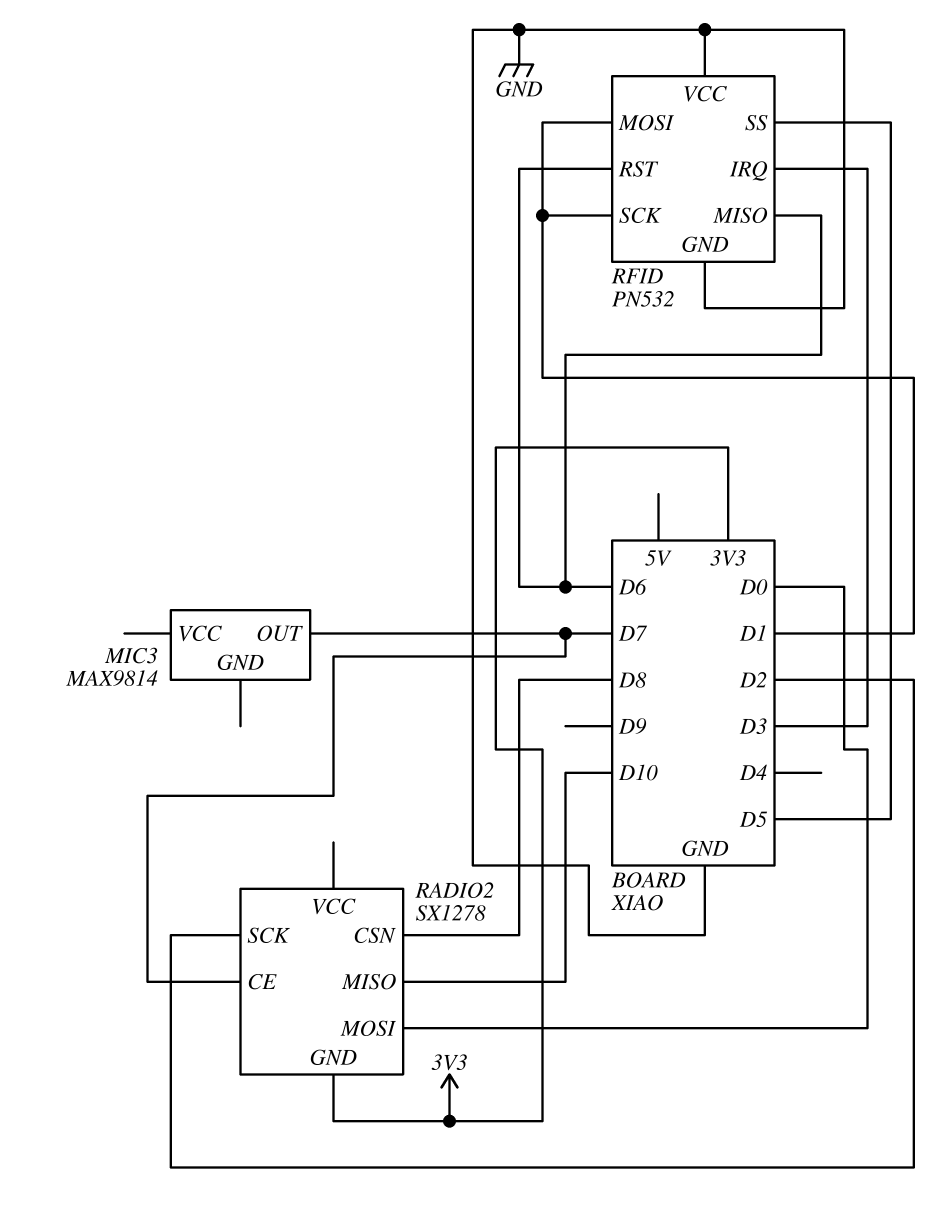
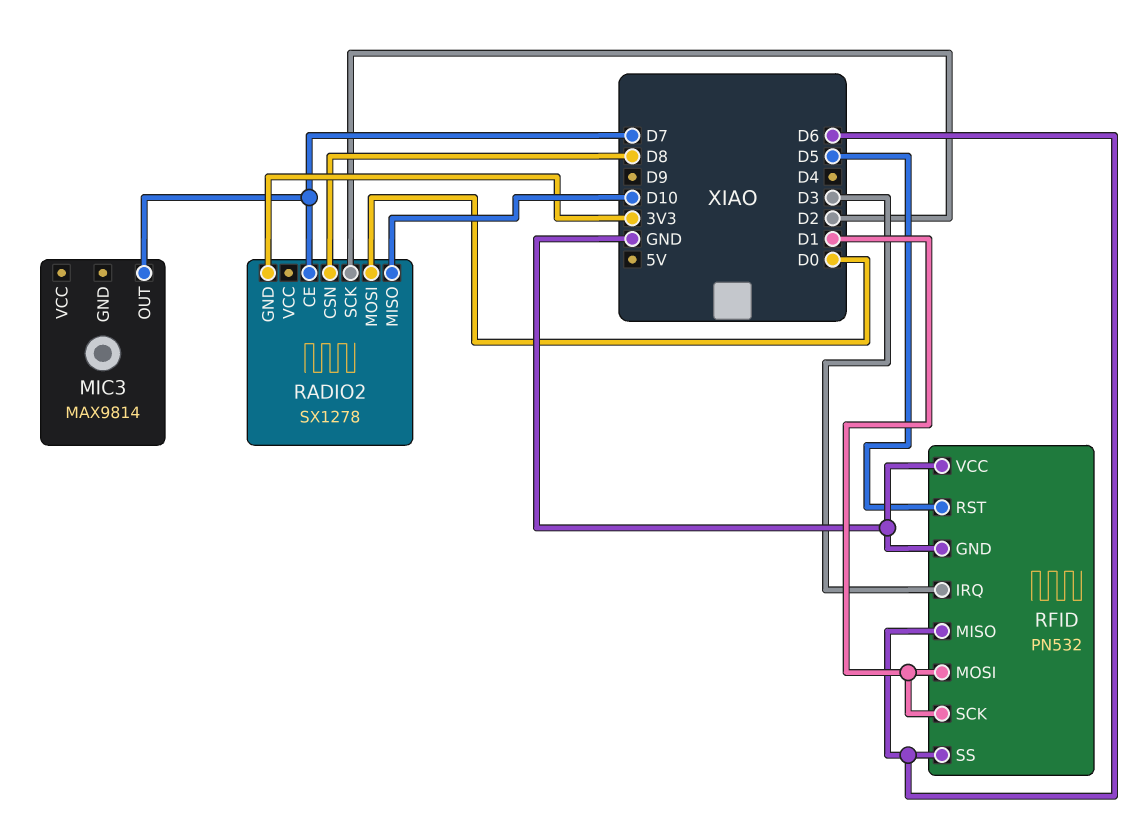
RFID pin RST: D6 -> D5
RFID pin SS: D5 -> D6

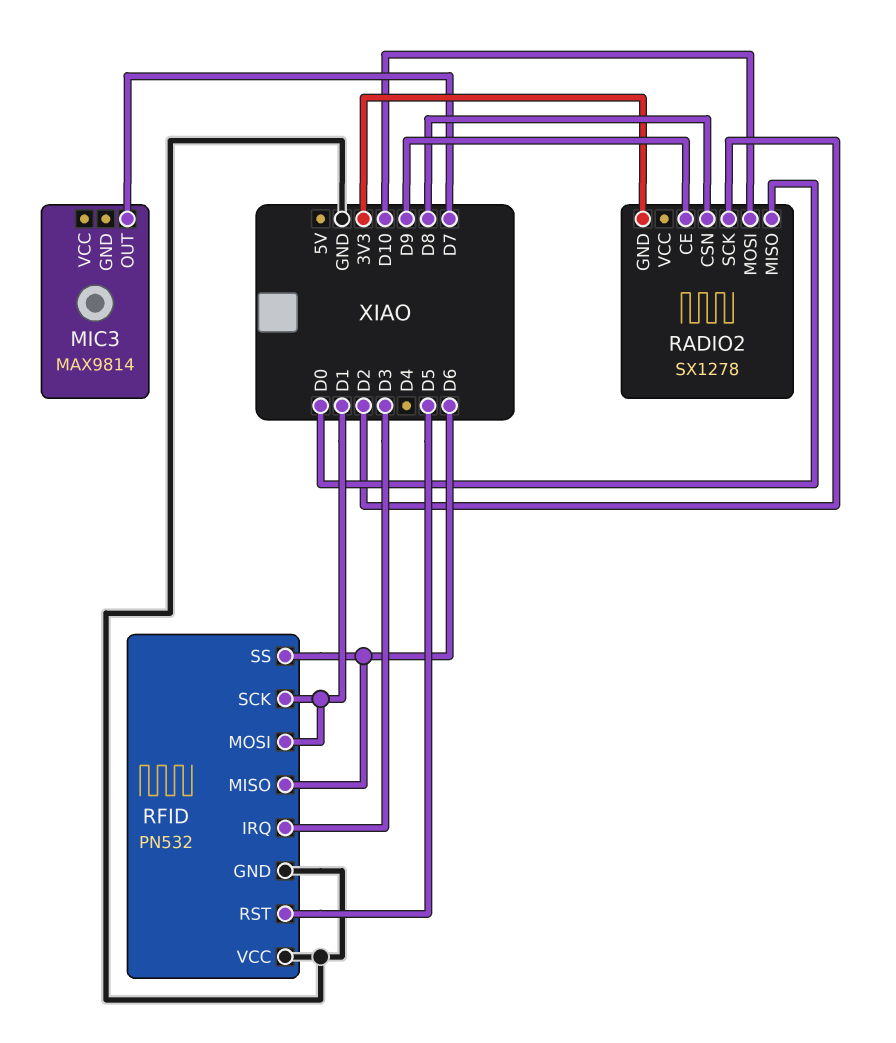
RADIO2 pin CE: D7 -> D9
RADIO2 pin MISO: D10 -> D0
RADIO2 pin MOSI: D0 -> D10

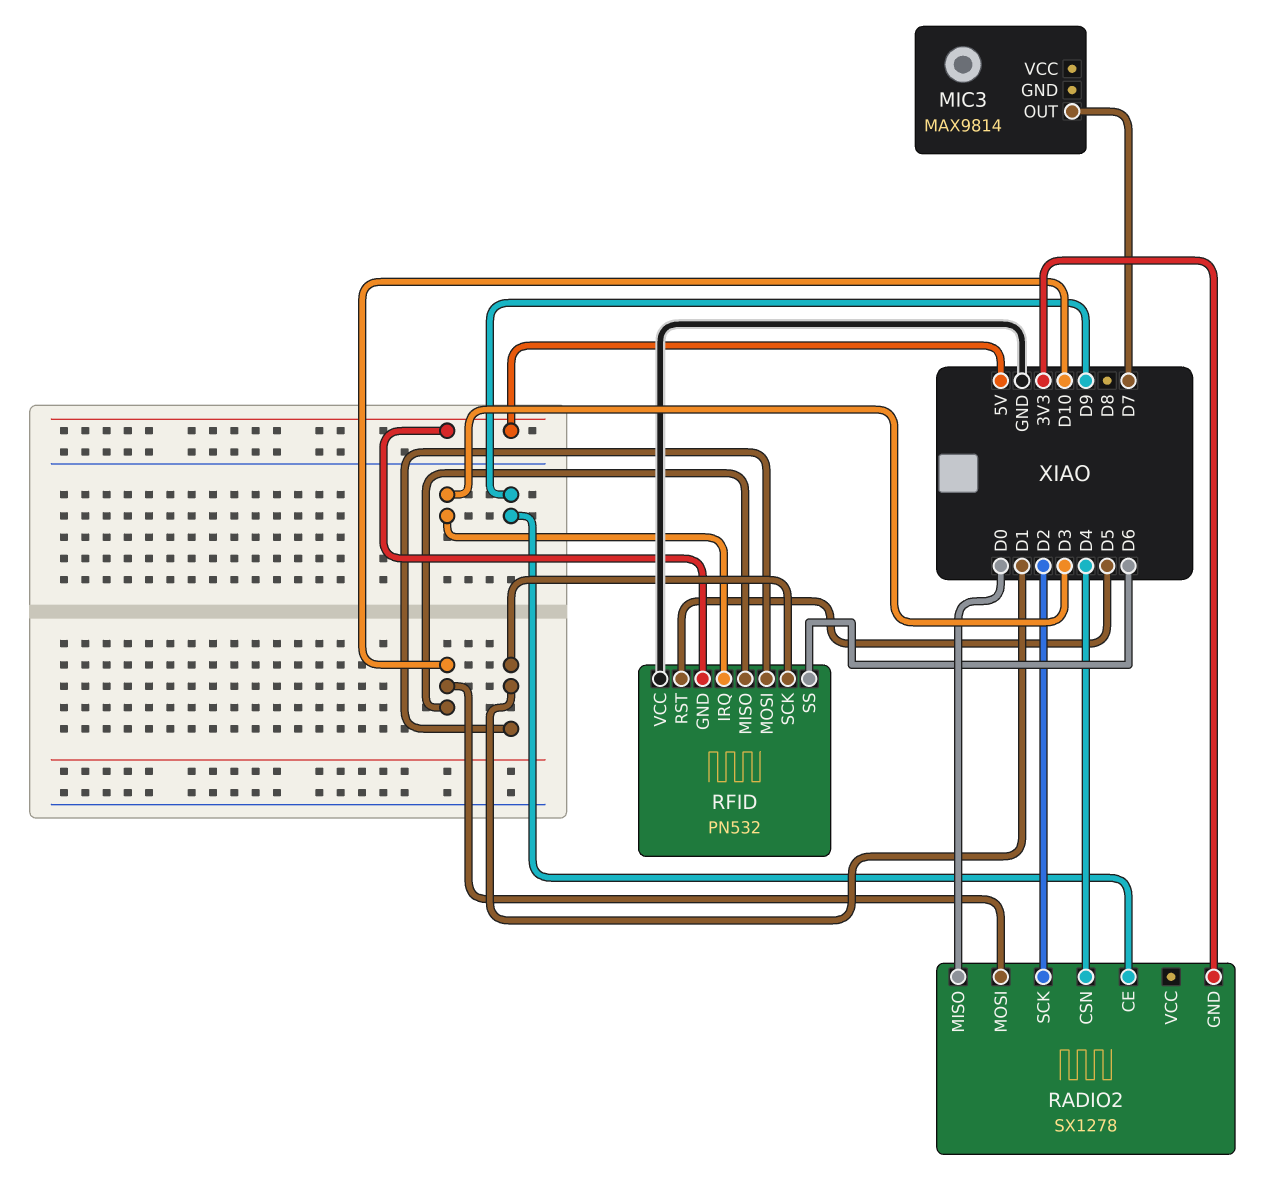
RADIO2 pin CSN: D8 -> D4
RFID pin GND: GND -> 5V
RFID pin MISO: D6 -> D10

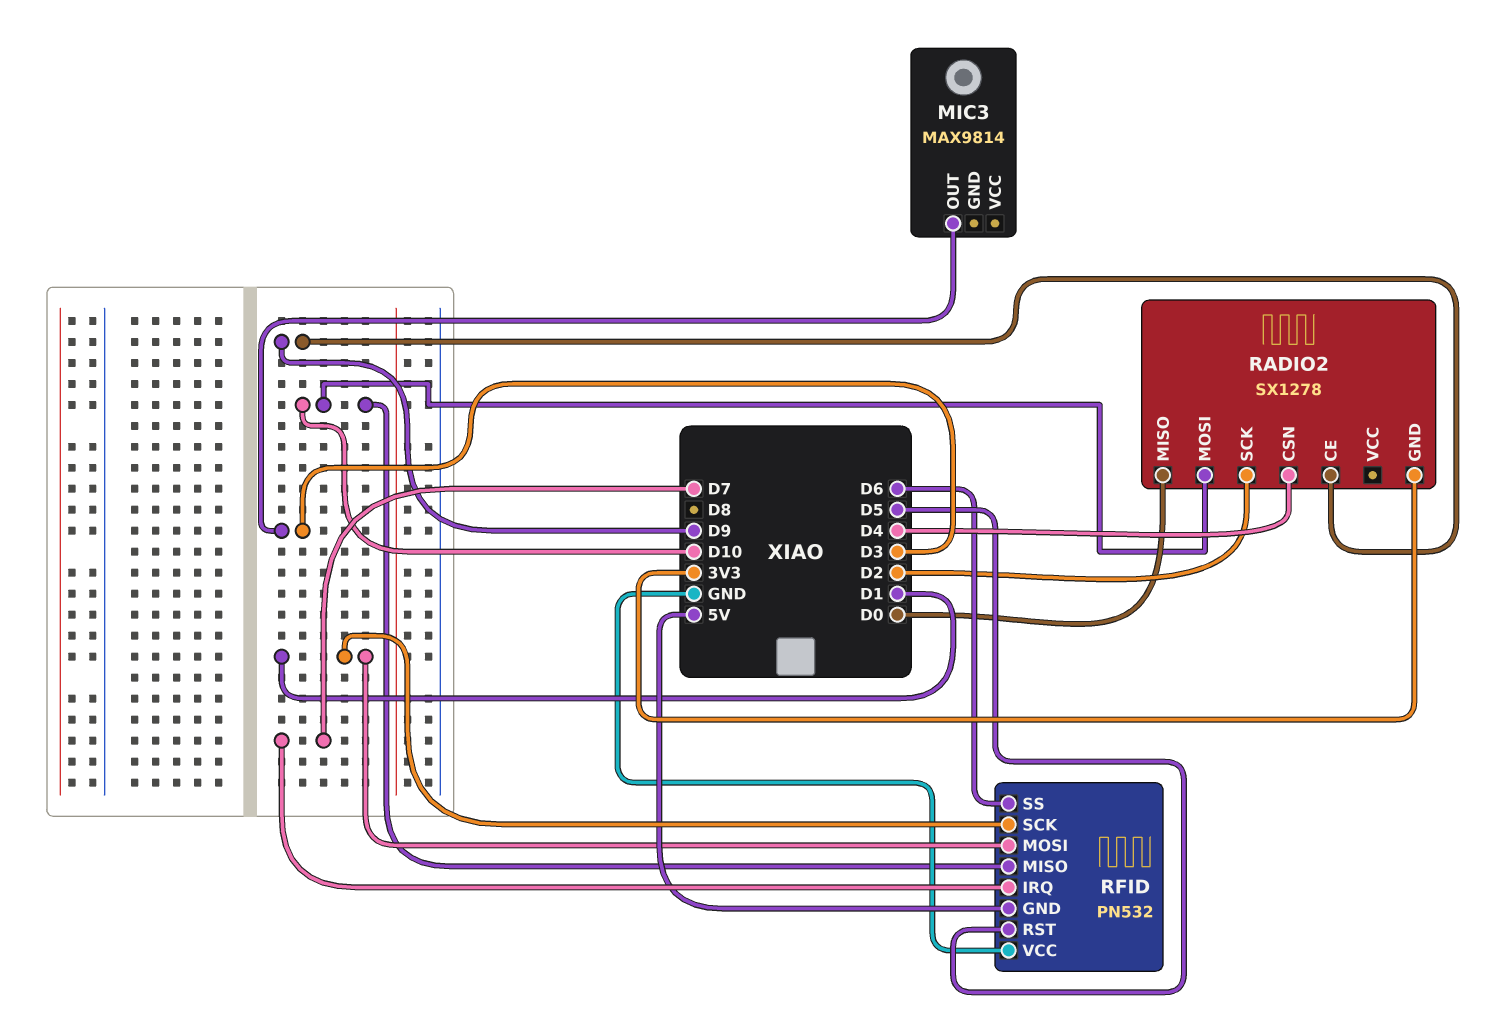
MIC3 pin OUT: D7 -> D3
RFID pin IRQ: D3 -> D7

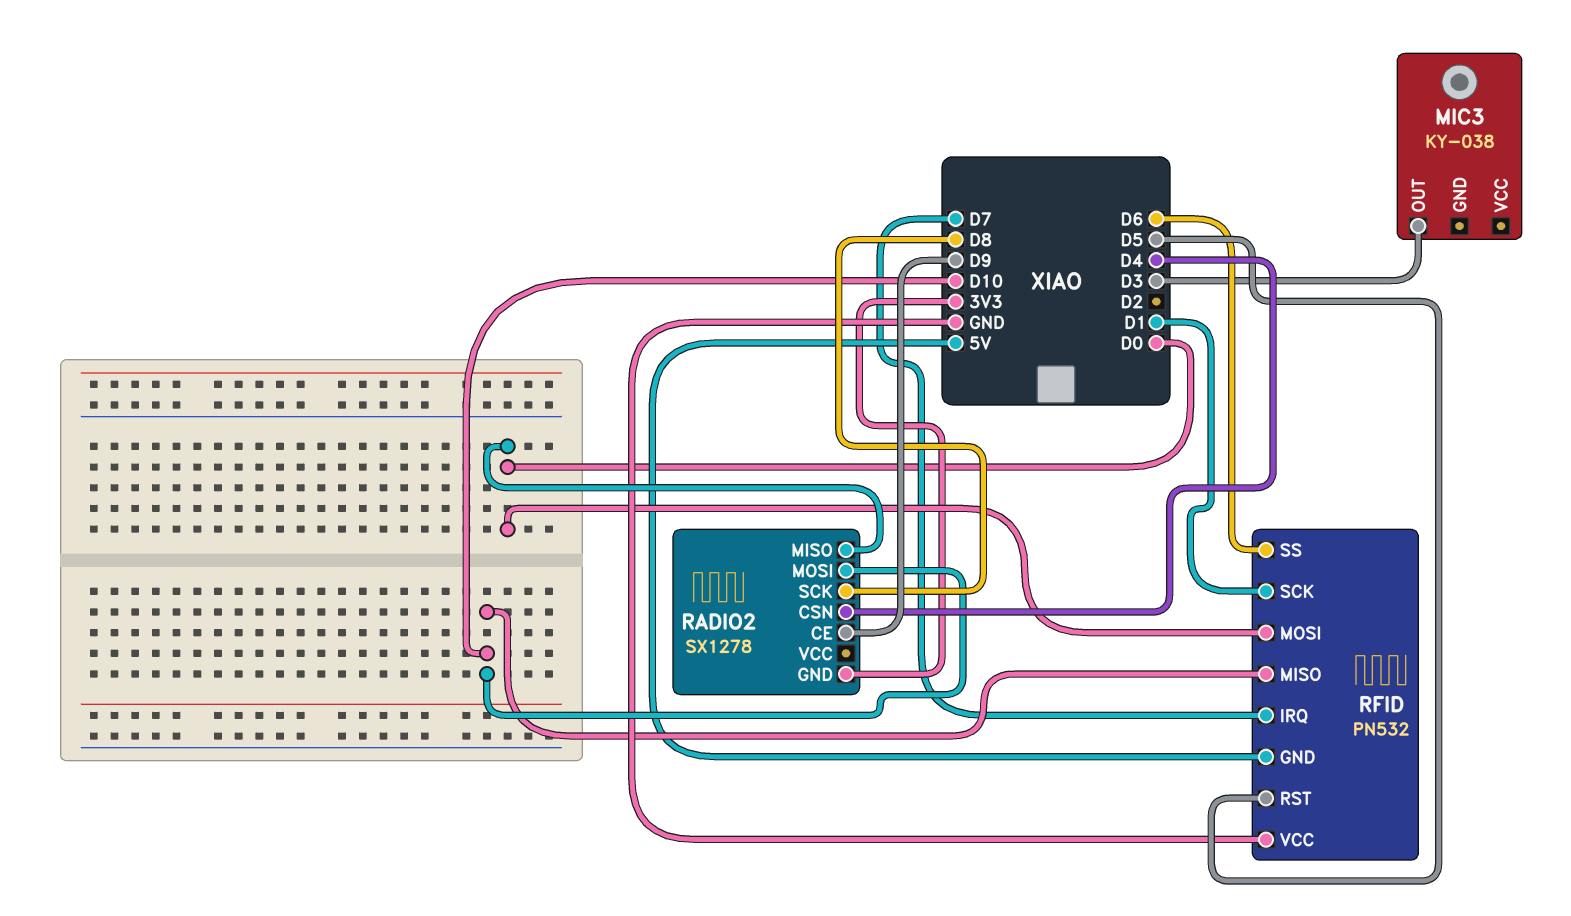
MIC3: MAX9814 -> KY-038
RADIO2 pin SCK: D2 -> D8
RFID pin MOSI: D1 -> D0

